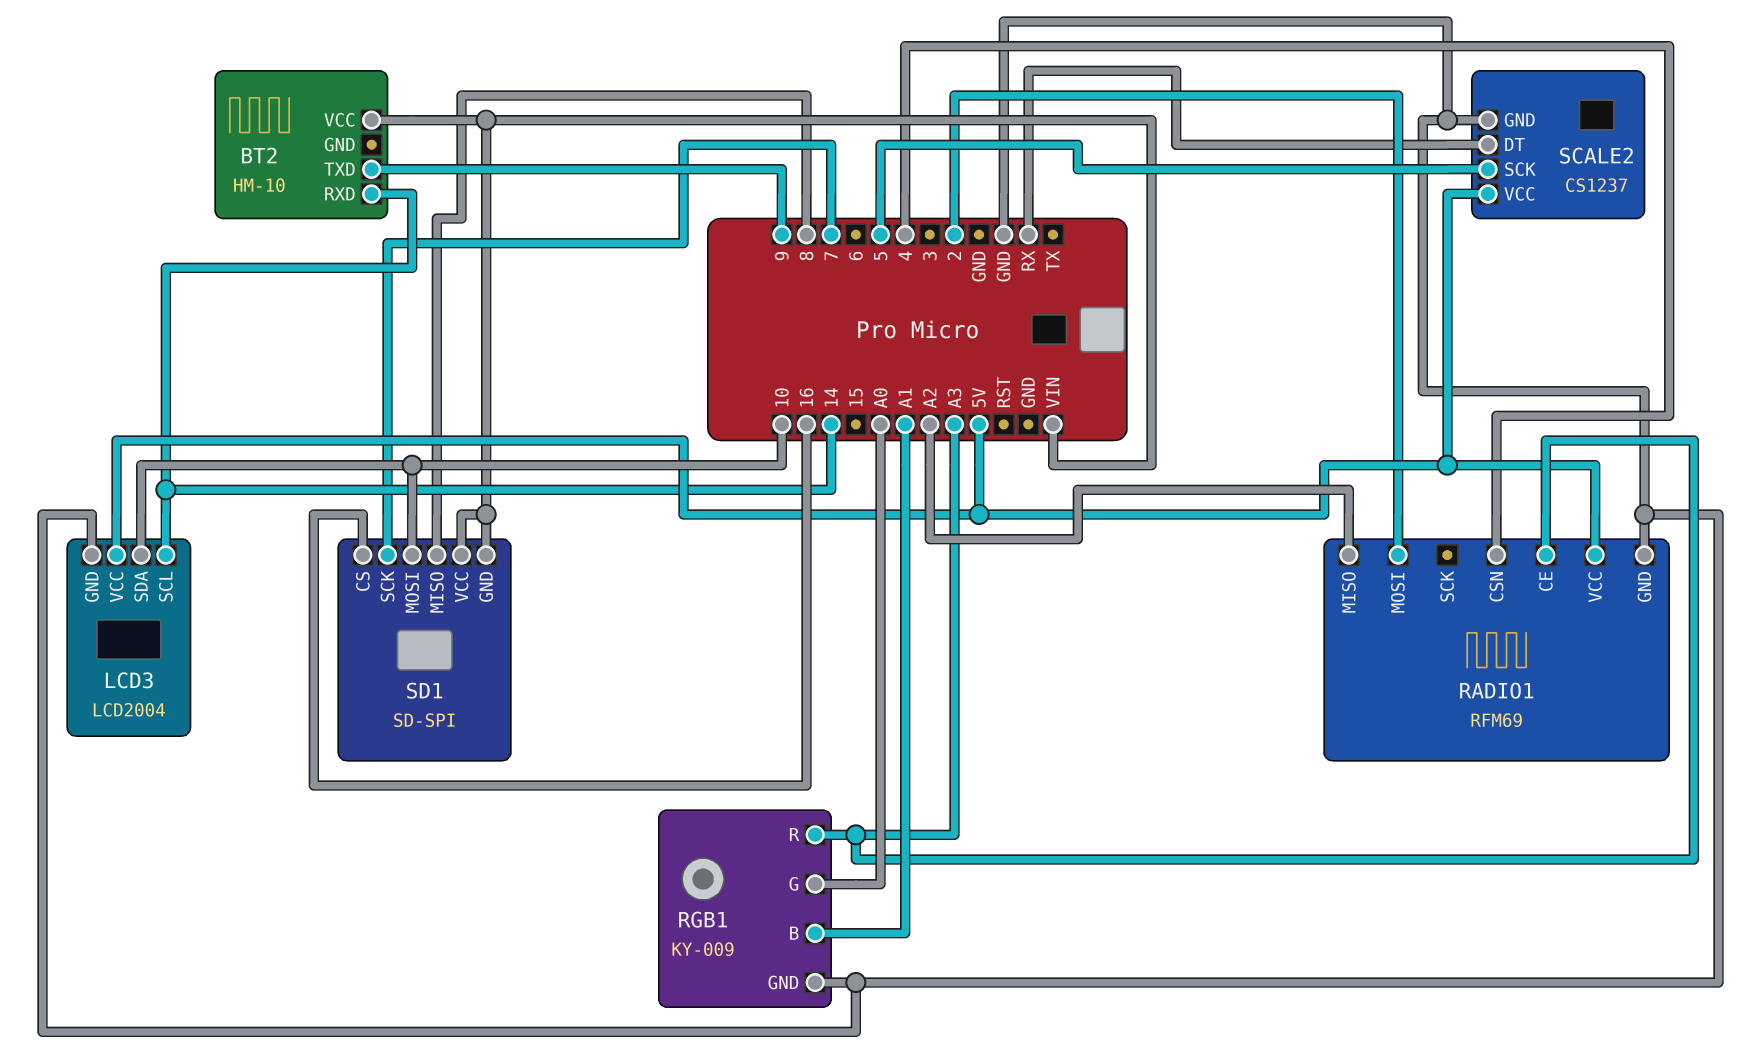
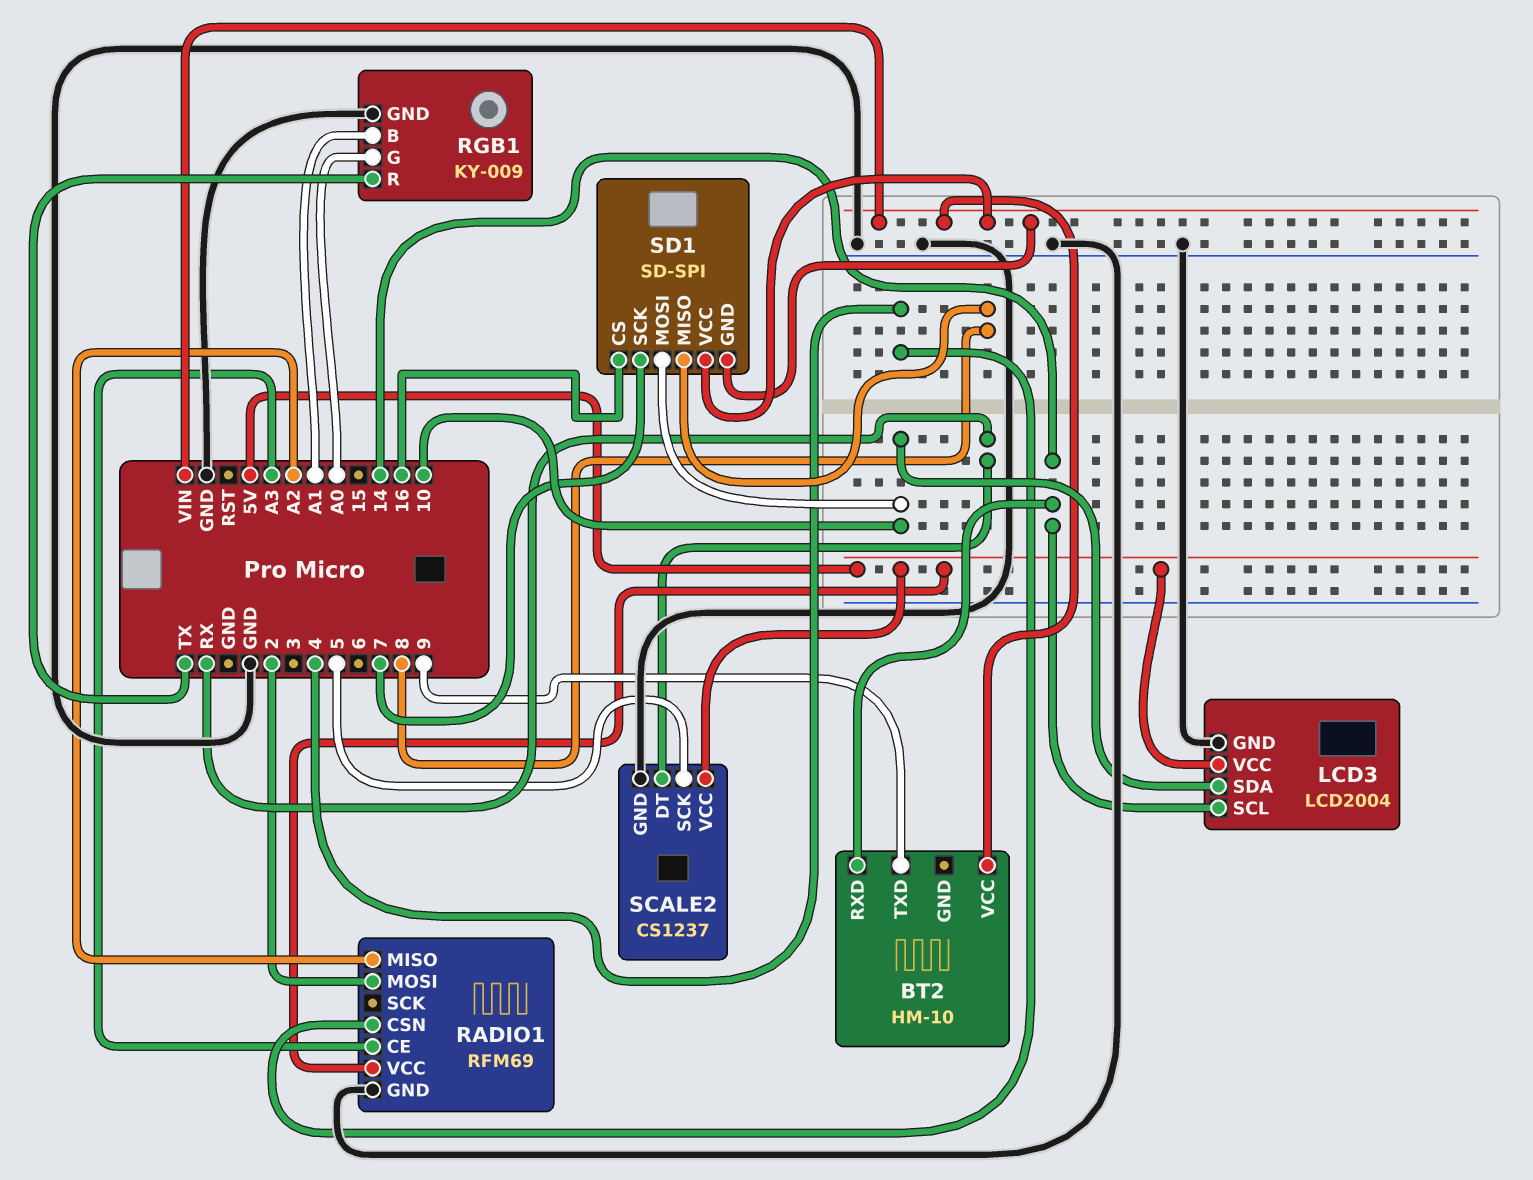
RGB1 pin R: A3 -> TX

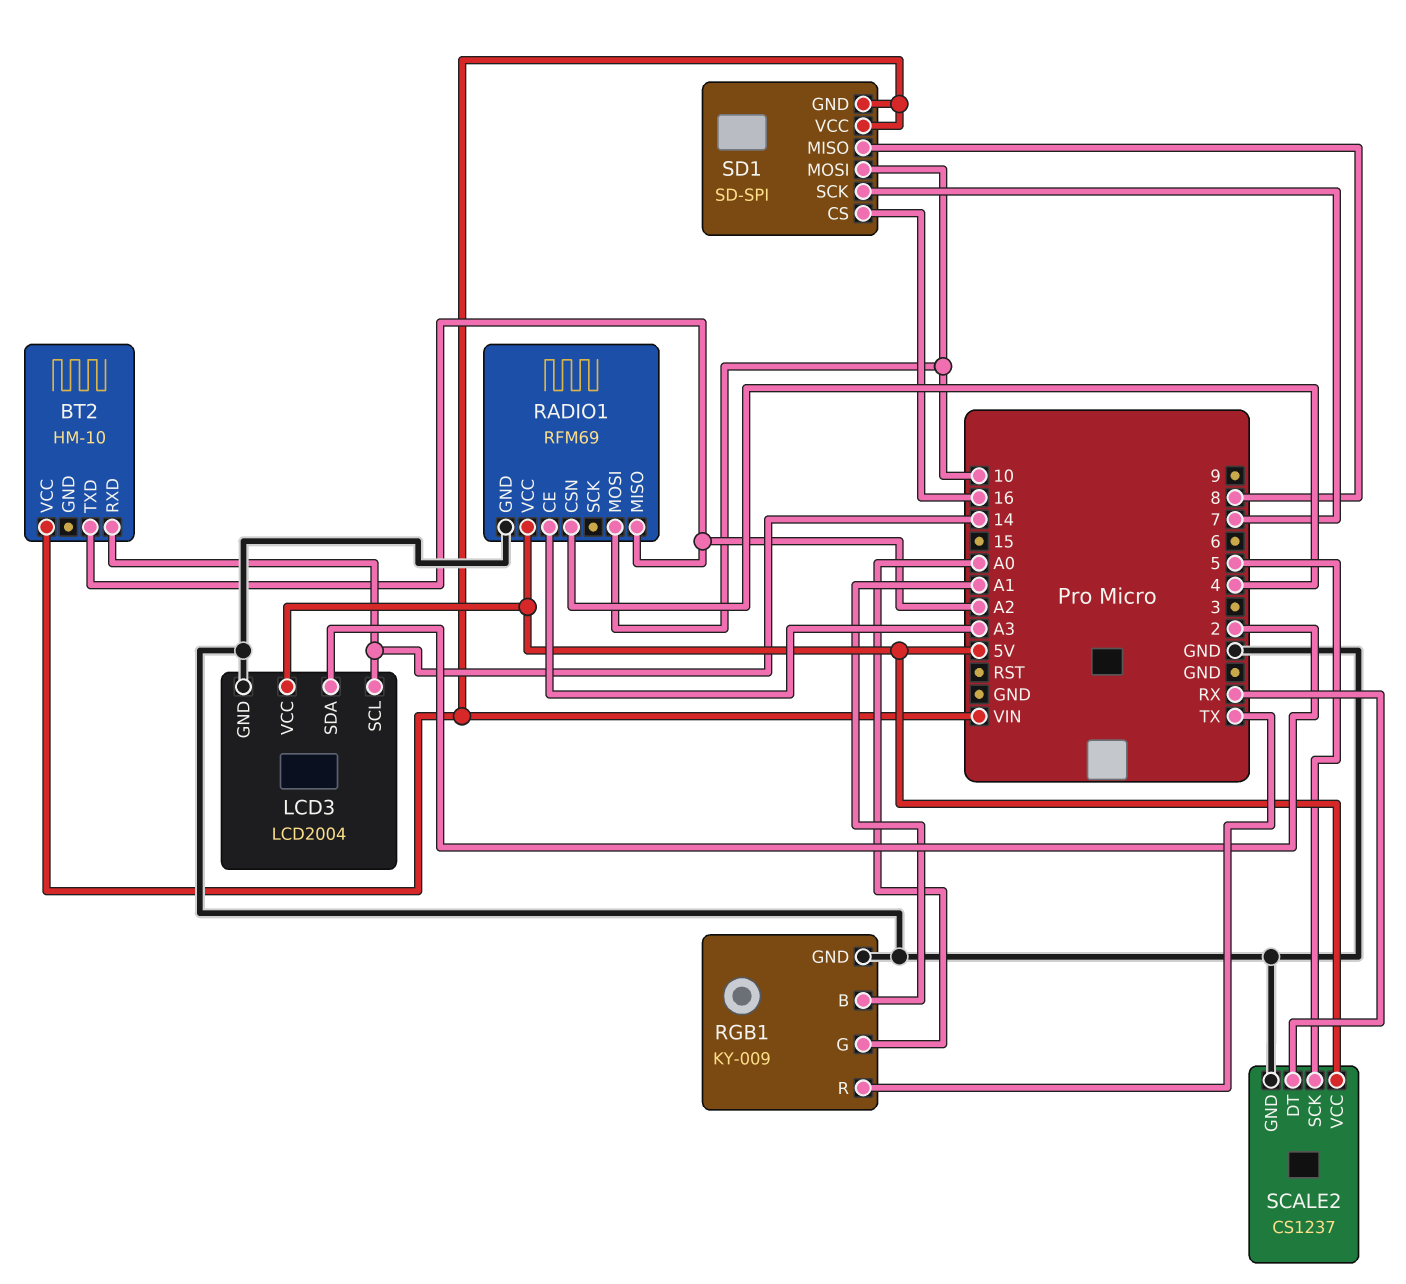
BT2 pin TXD: 9 -> A2
LCD3 pin SDA: 10 -> 2
RADIO1 pin MOSI: 2 -> 10

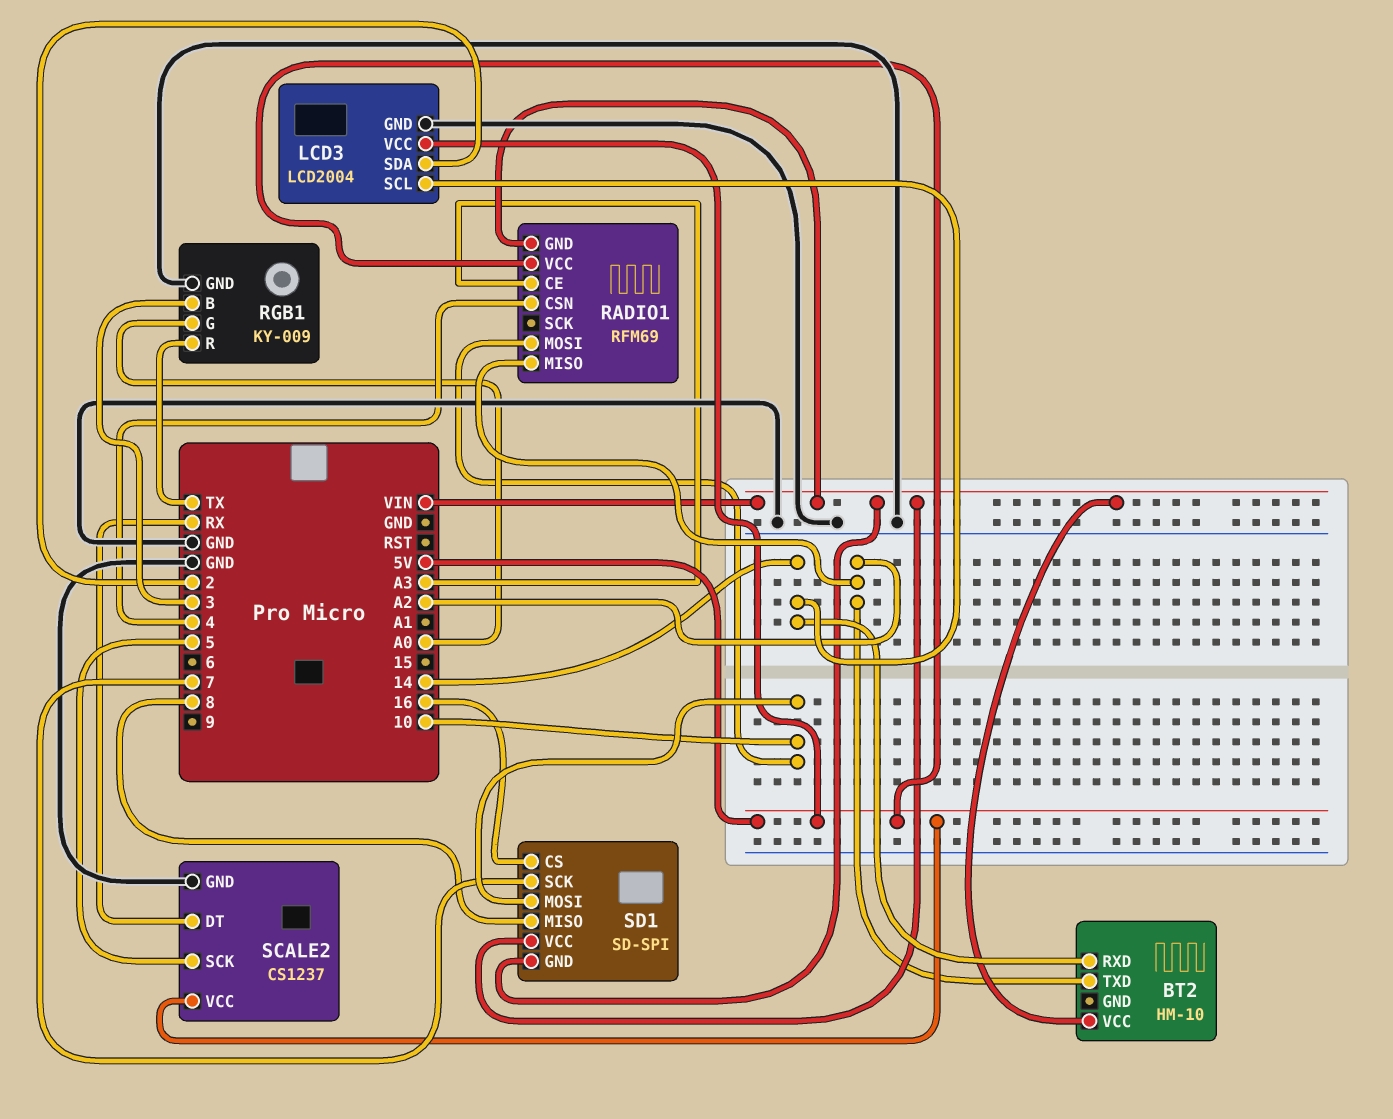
RADIO1 pin GND: GND -> VIN
RGB1 pin B: A1 -> 3

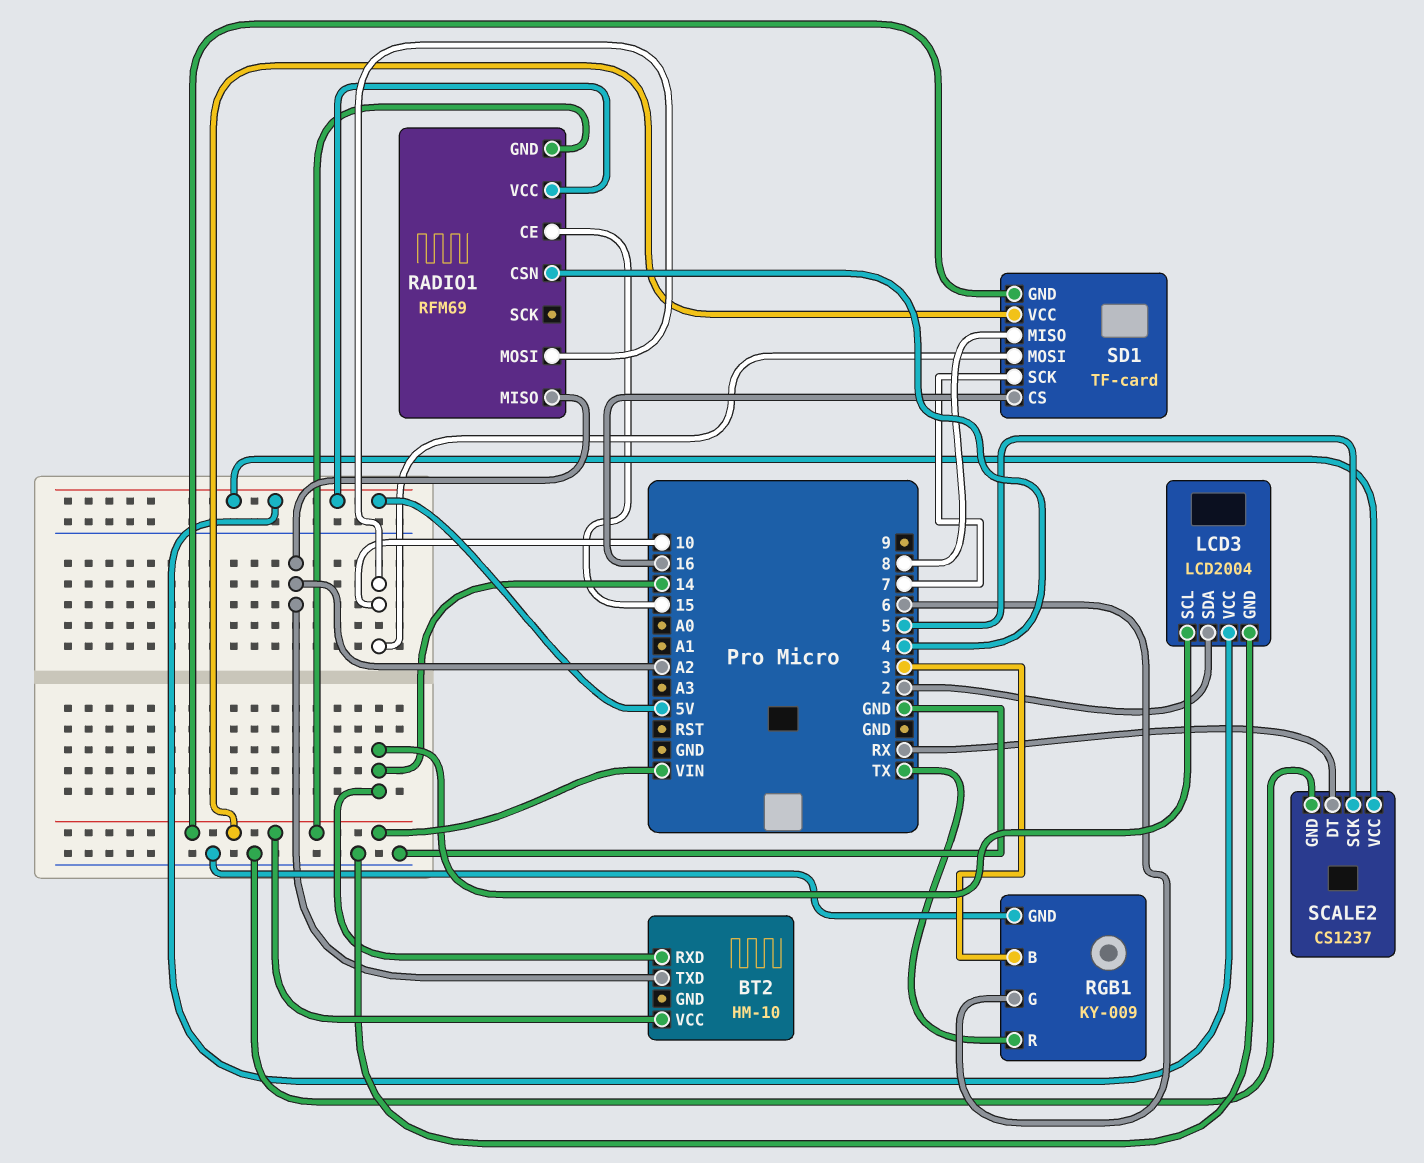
RADIO1 pin CE: A3 -> 15
RGB1 pin G: A0 -> 6
SD1: SD-SPI -> TF-card

